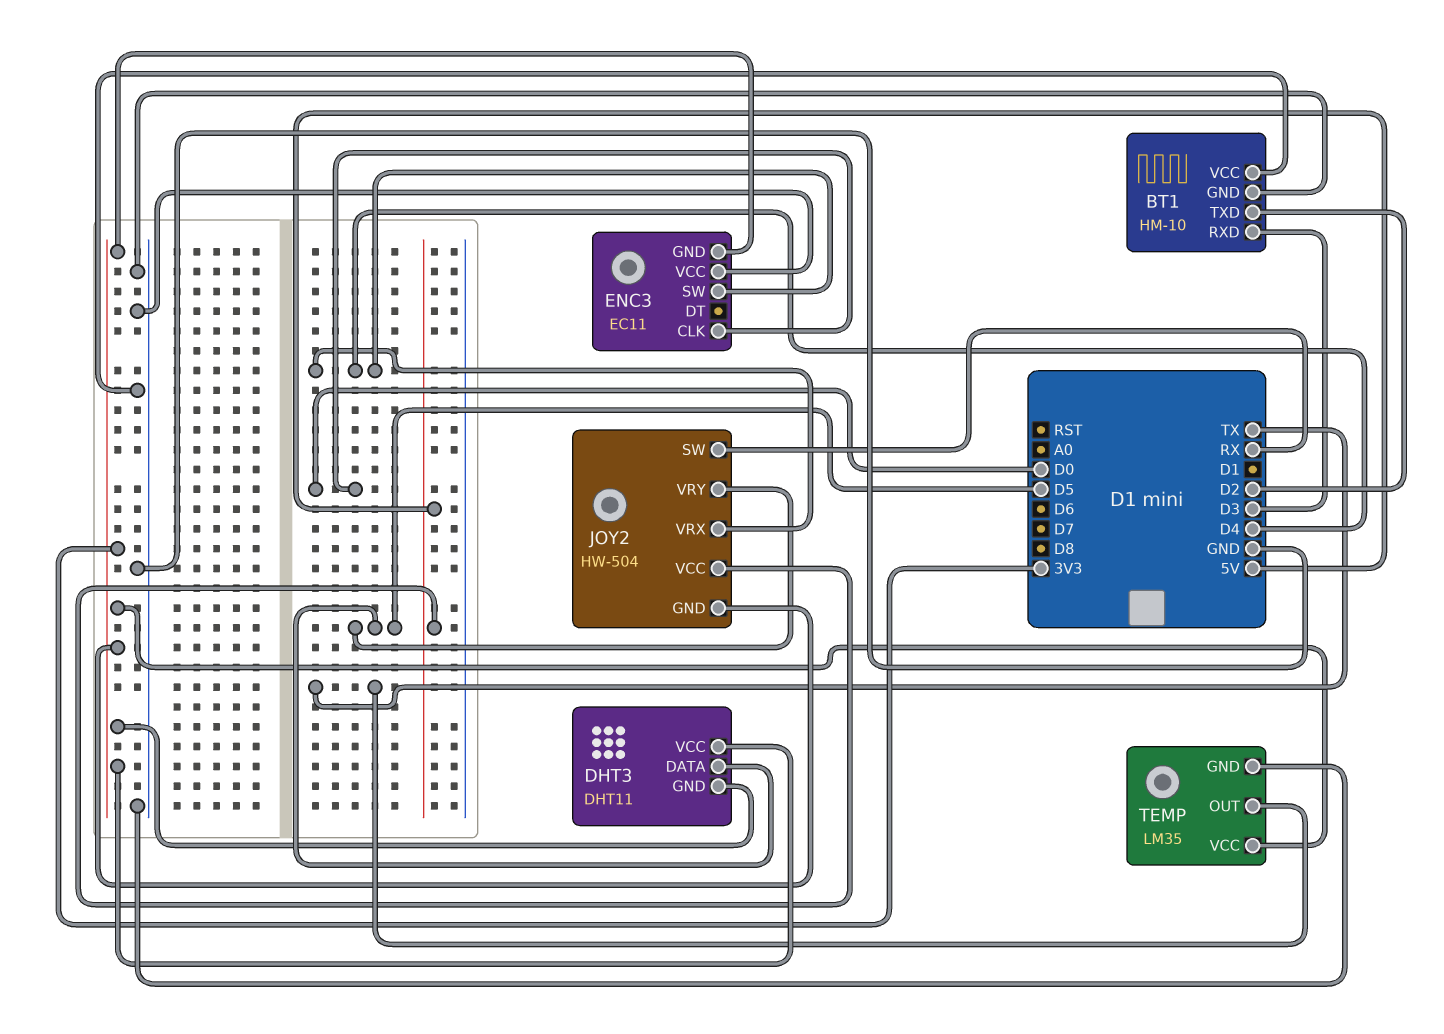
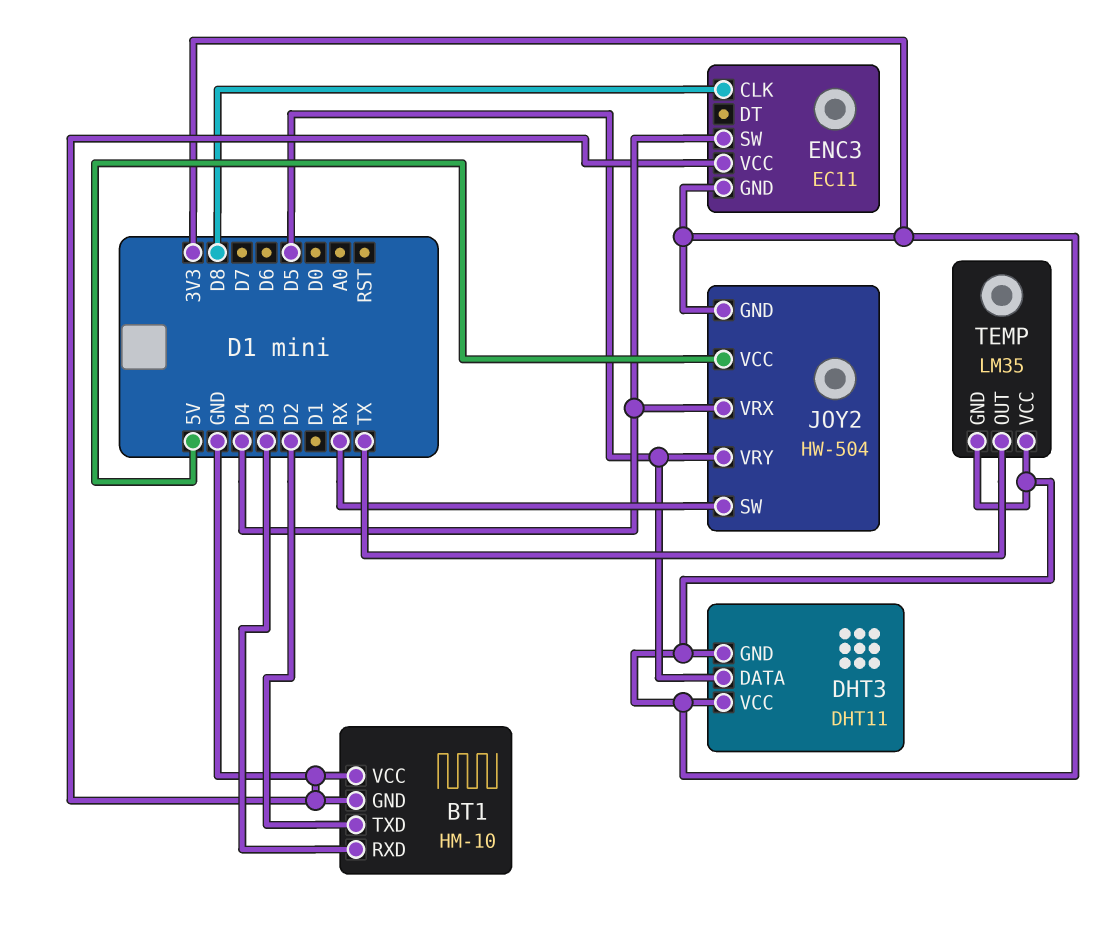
ENC3 pin CLK: D0 -> D8
TEMP pin GND: GND -> 3V3

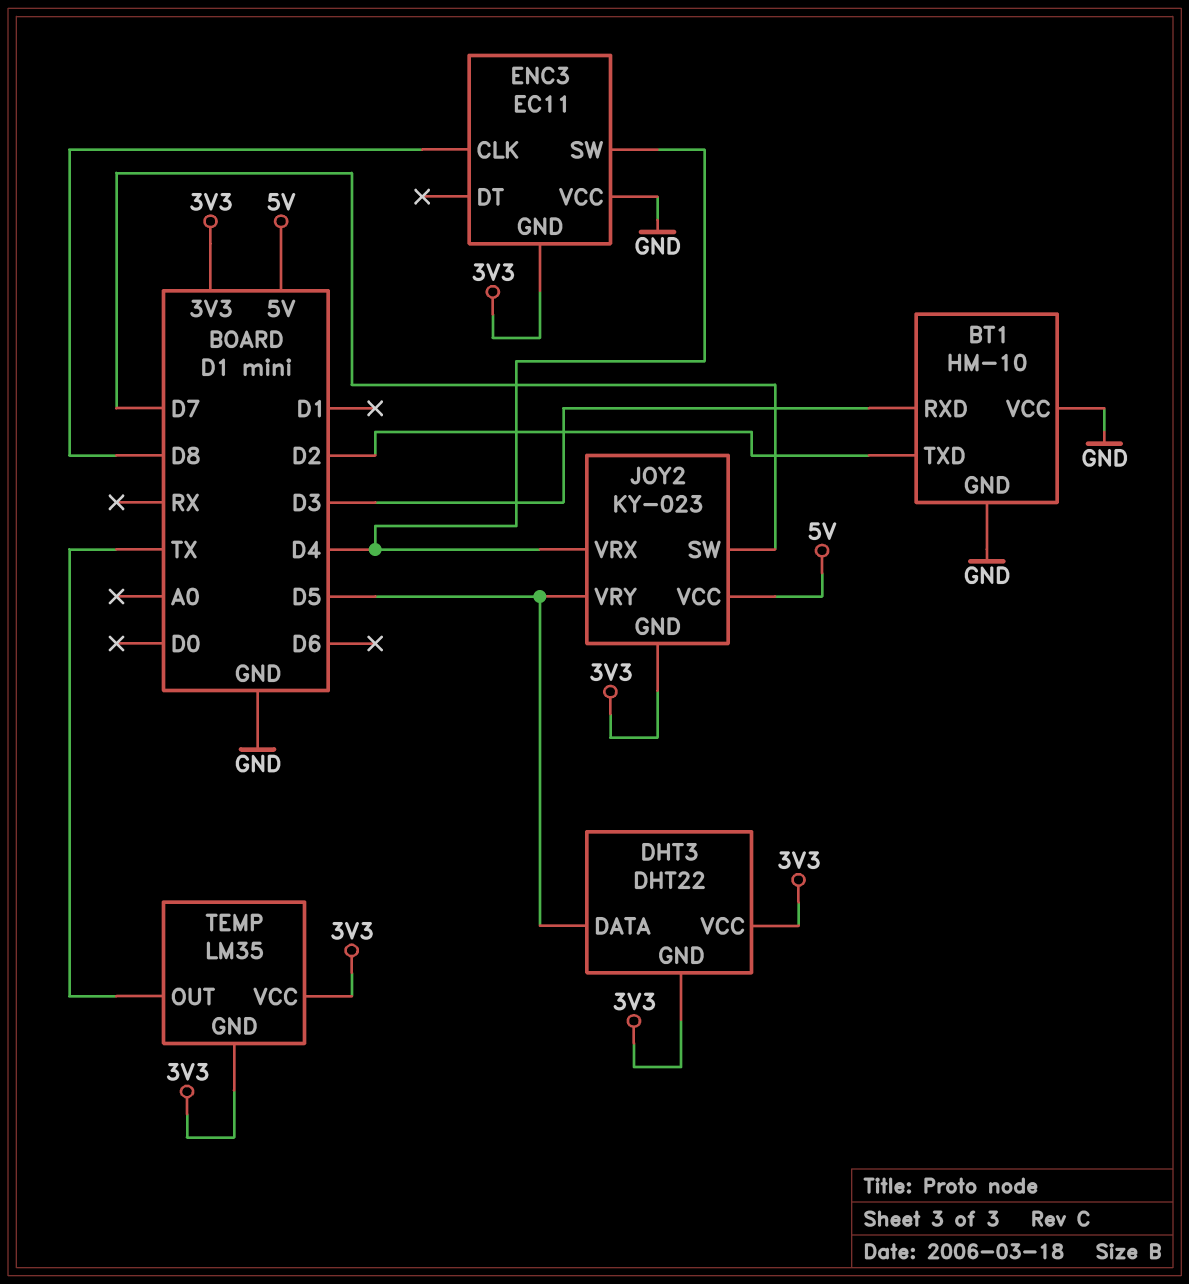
DHT3: DHT11 -> DHT22
JOY2: HW-504 -> KY-023
JOY2 pin SW: RX -> D7

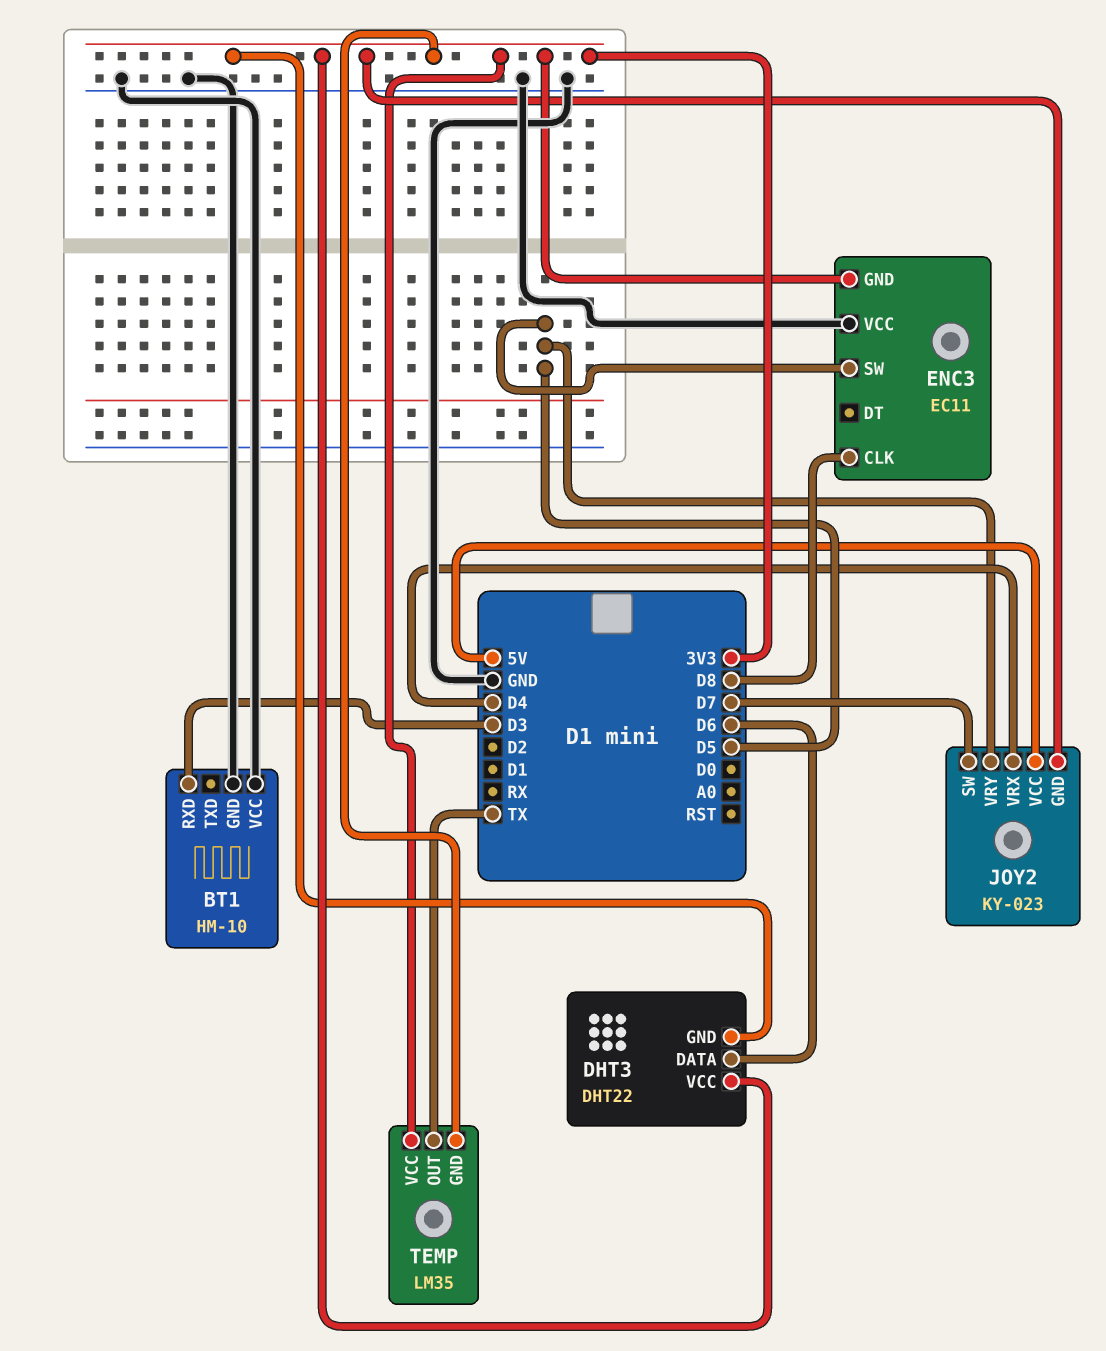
BT1 pin TXD: D2 -> none
DHT3 pin DATA: D5 -> D6
ENC3 pin SW: D4 -> D5

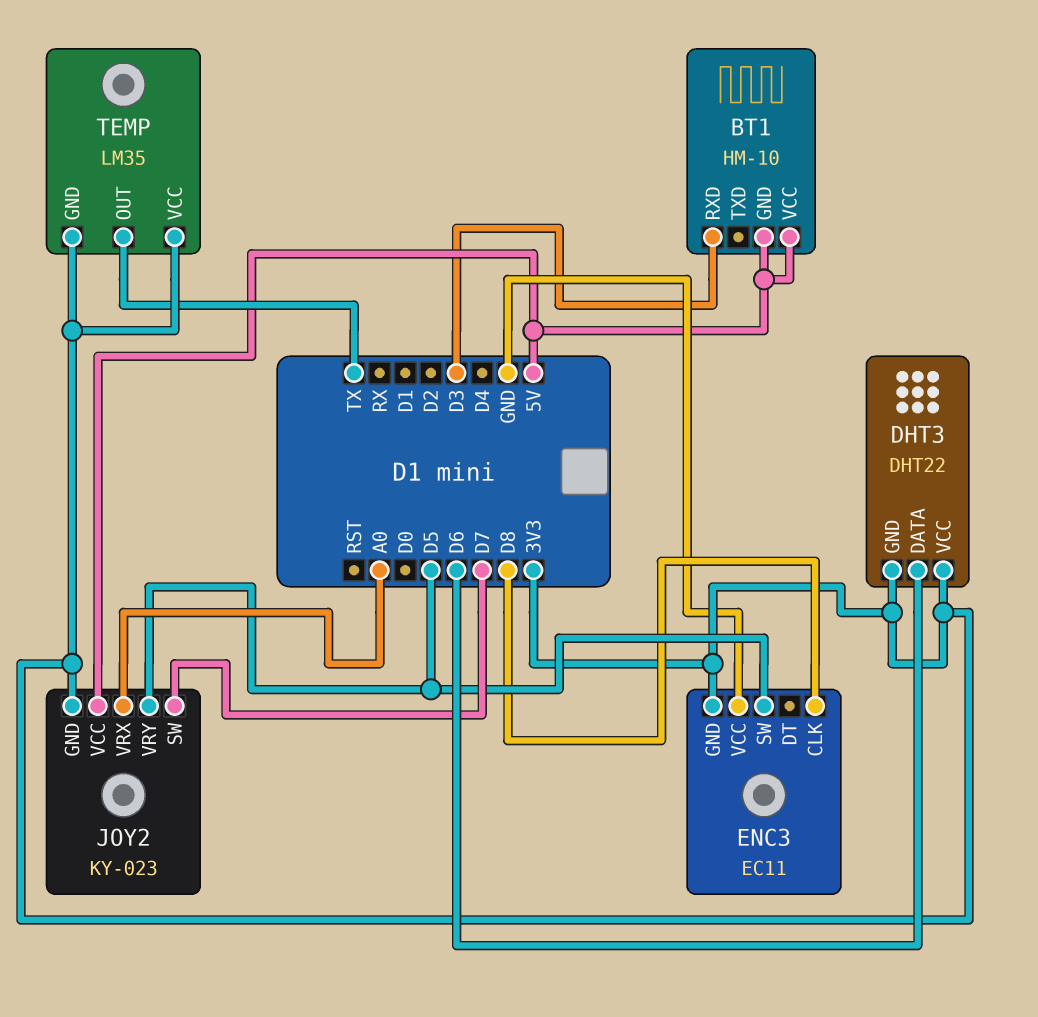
BT1 pin GND: GND -> 5V
BT1 pin VCC: GND -> 5V
JOY2 pin VRX: D4 -> A0

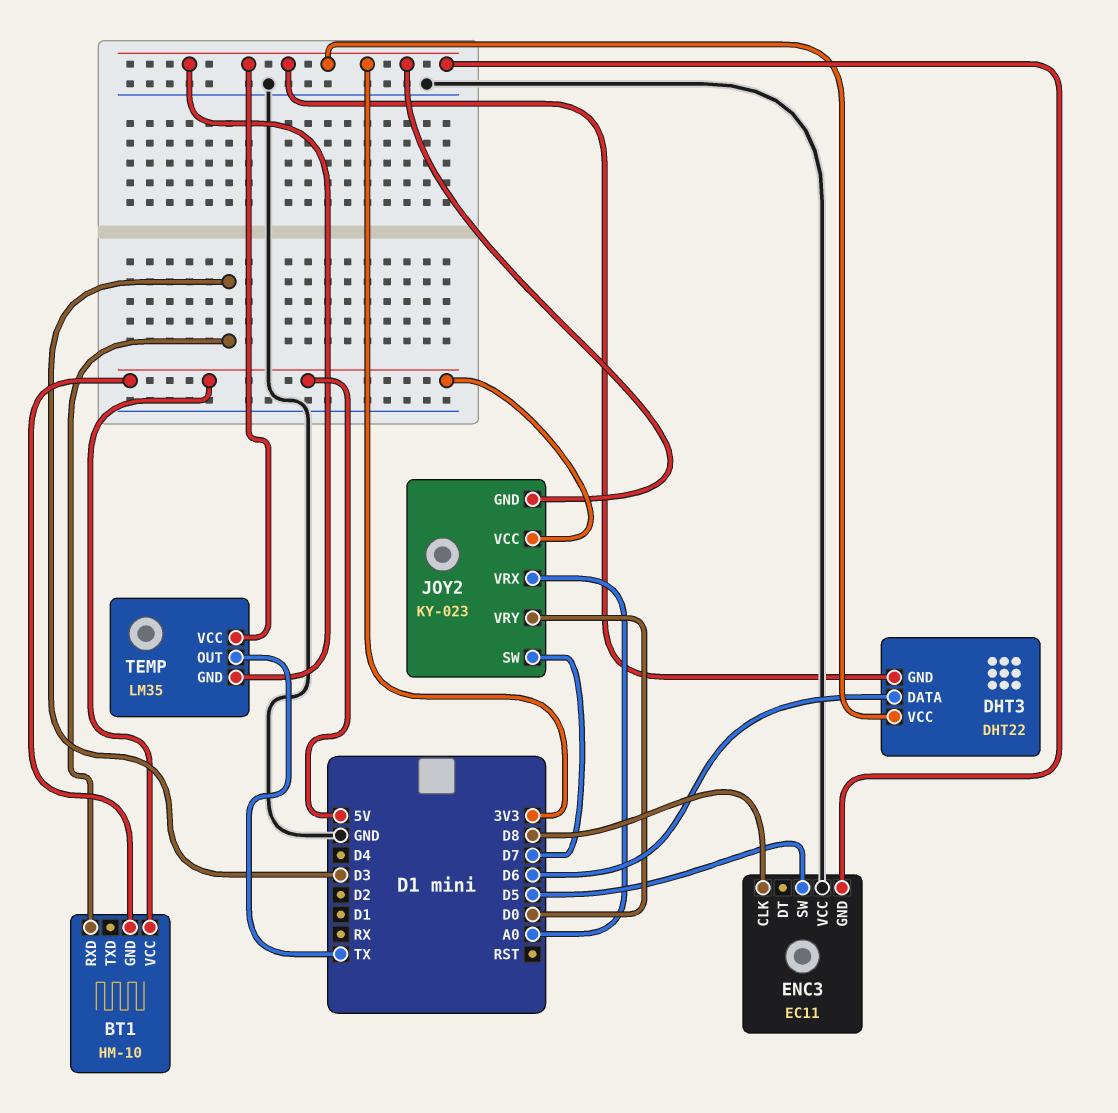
JOY2 pin VRY: D5 -> D0

